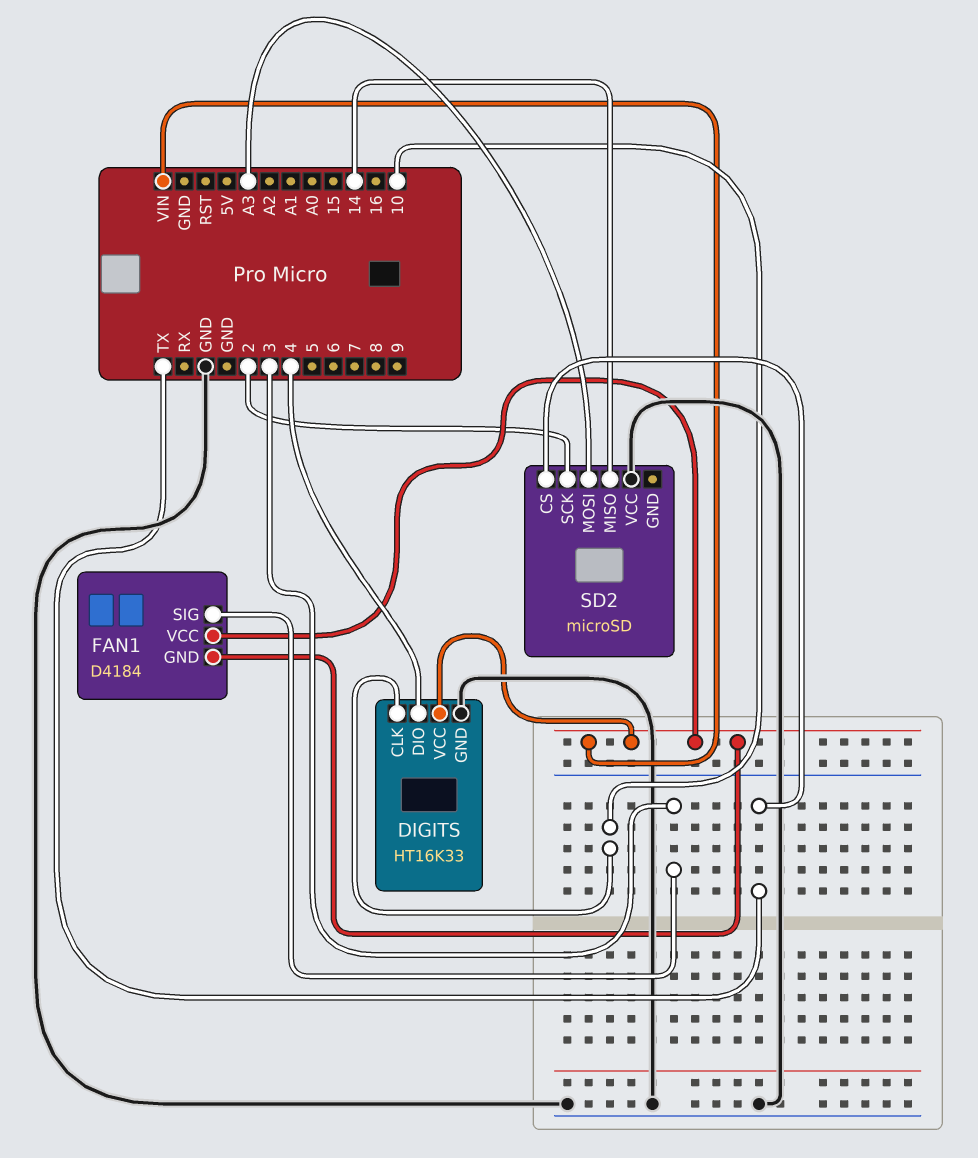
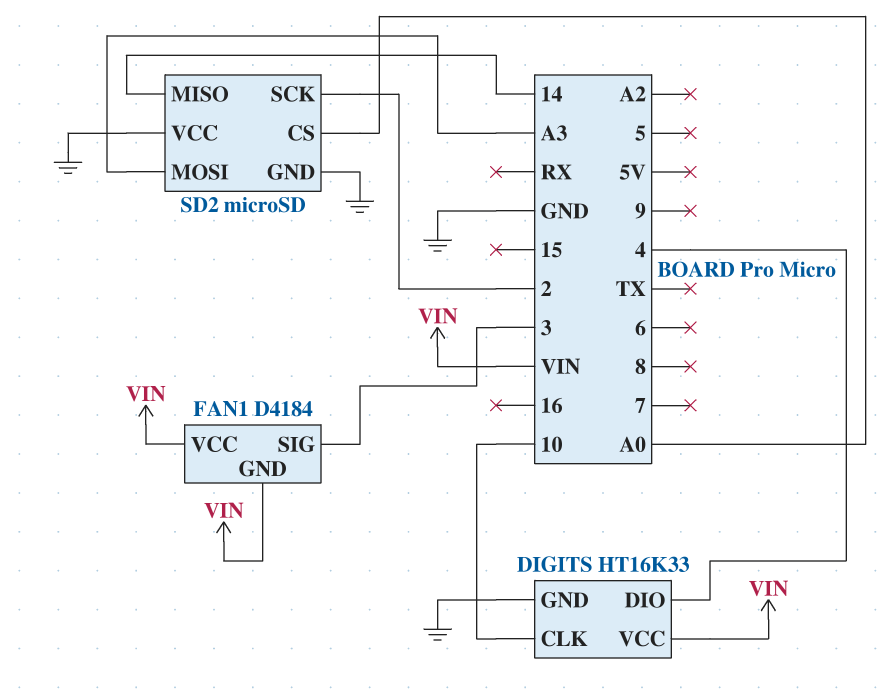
SD2 pin CS: TX -> A0
SD2 pin GND: none -> GND

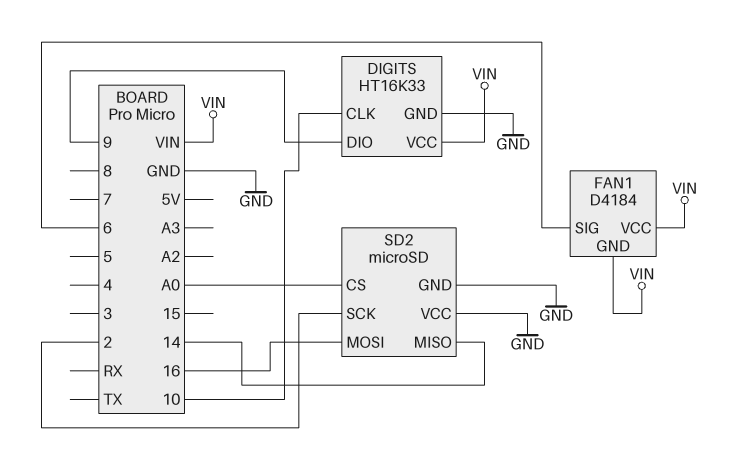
DIGITS pin DIO: 4 -> 9
FAN1 pin SIG: 3 -> 6
SD2 pin MOSI: A3 -> 16

